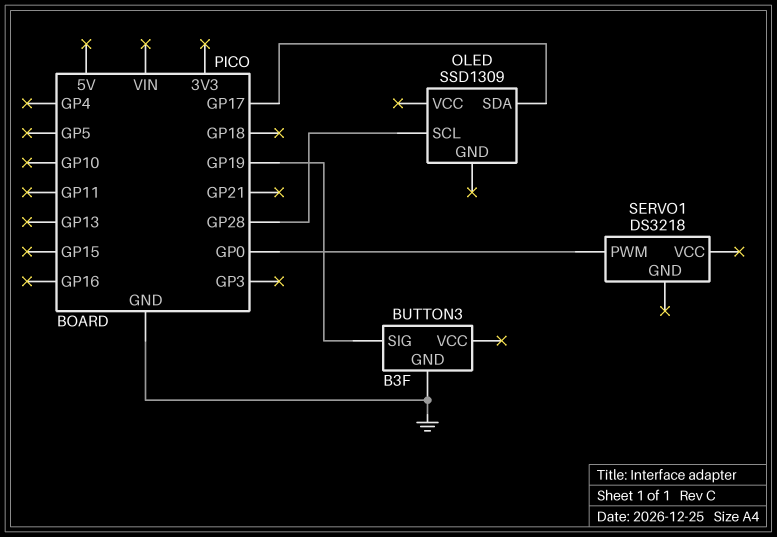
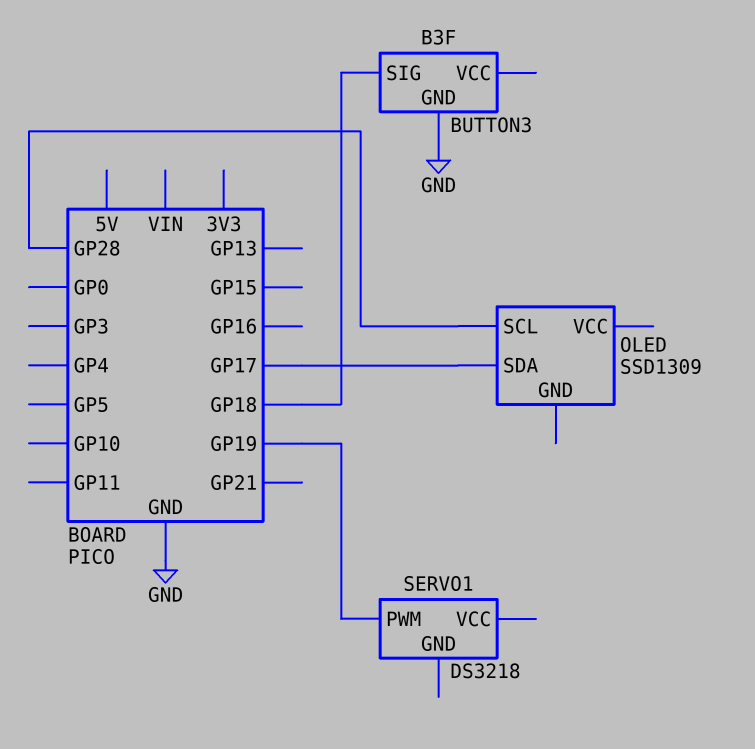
BUTTON3 pin SIG: GP19 -> GP18
SERVO1 pin PWM: GP0 -> GP19

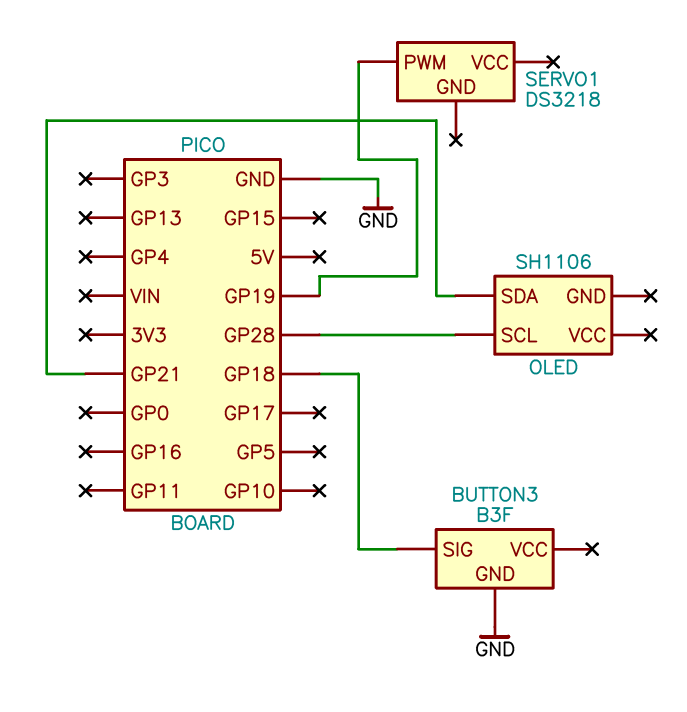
OLED: SSD1309 -> SH1106
OLED pin SDA: GP17 -> GP21

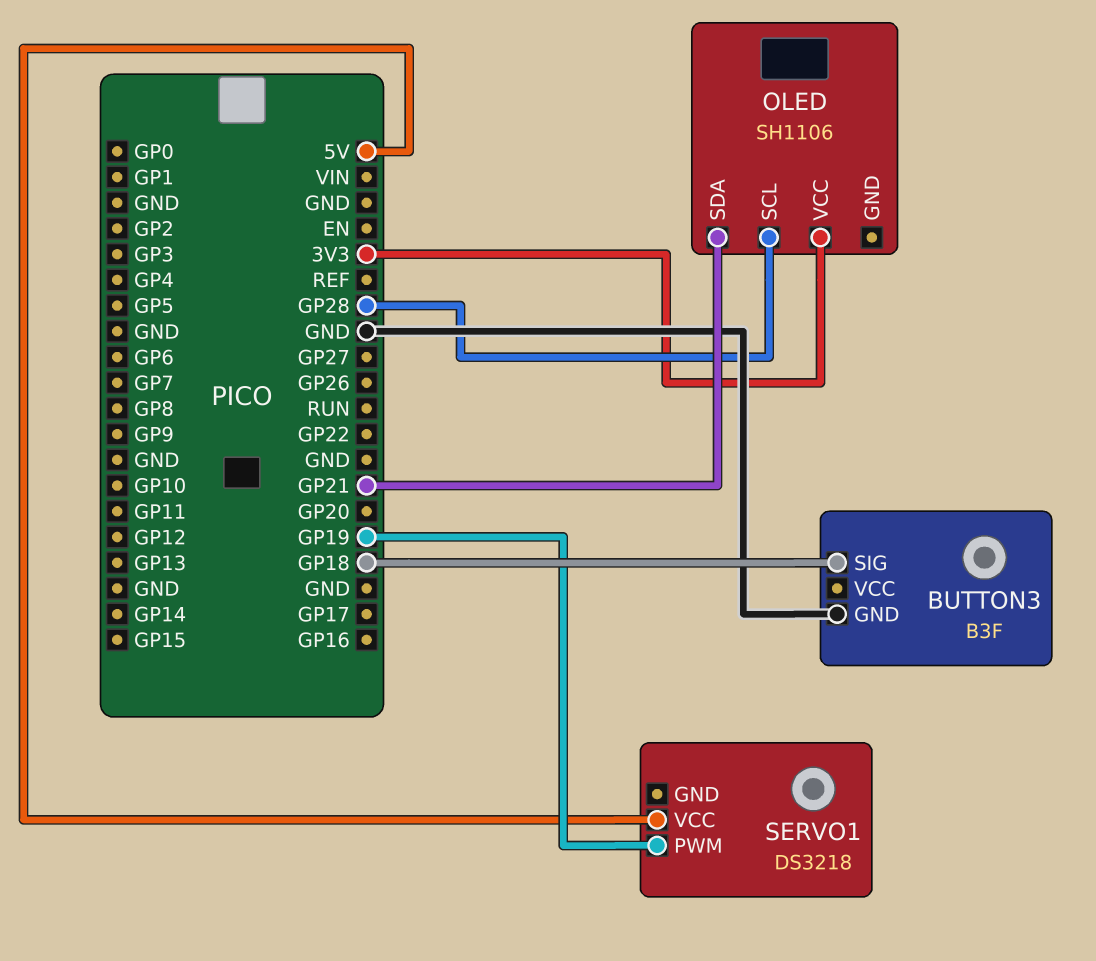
OLED pin VCC: none -> 3V3
SERVO1 pin VCC: none -> 5V

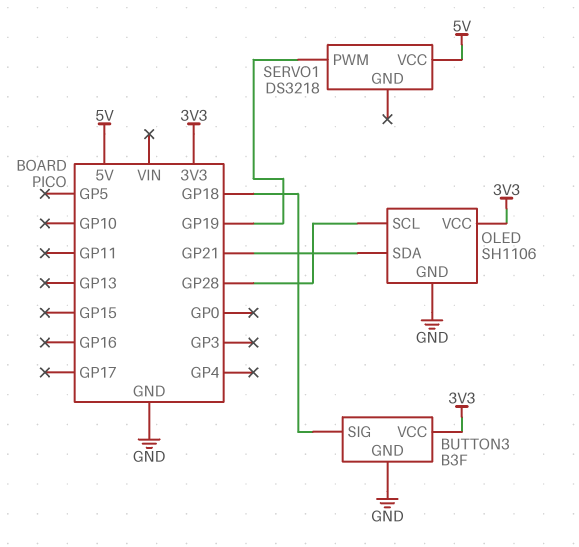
BUTTON3 pin VCC: none -> 3V3
OLED pin GND: none -> GND

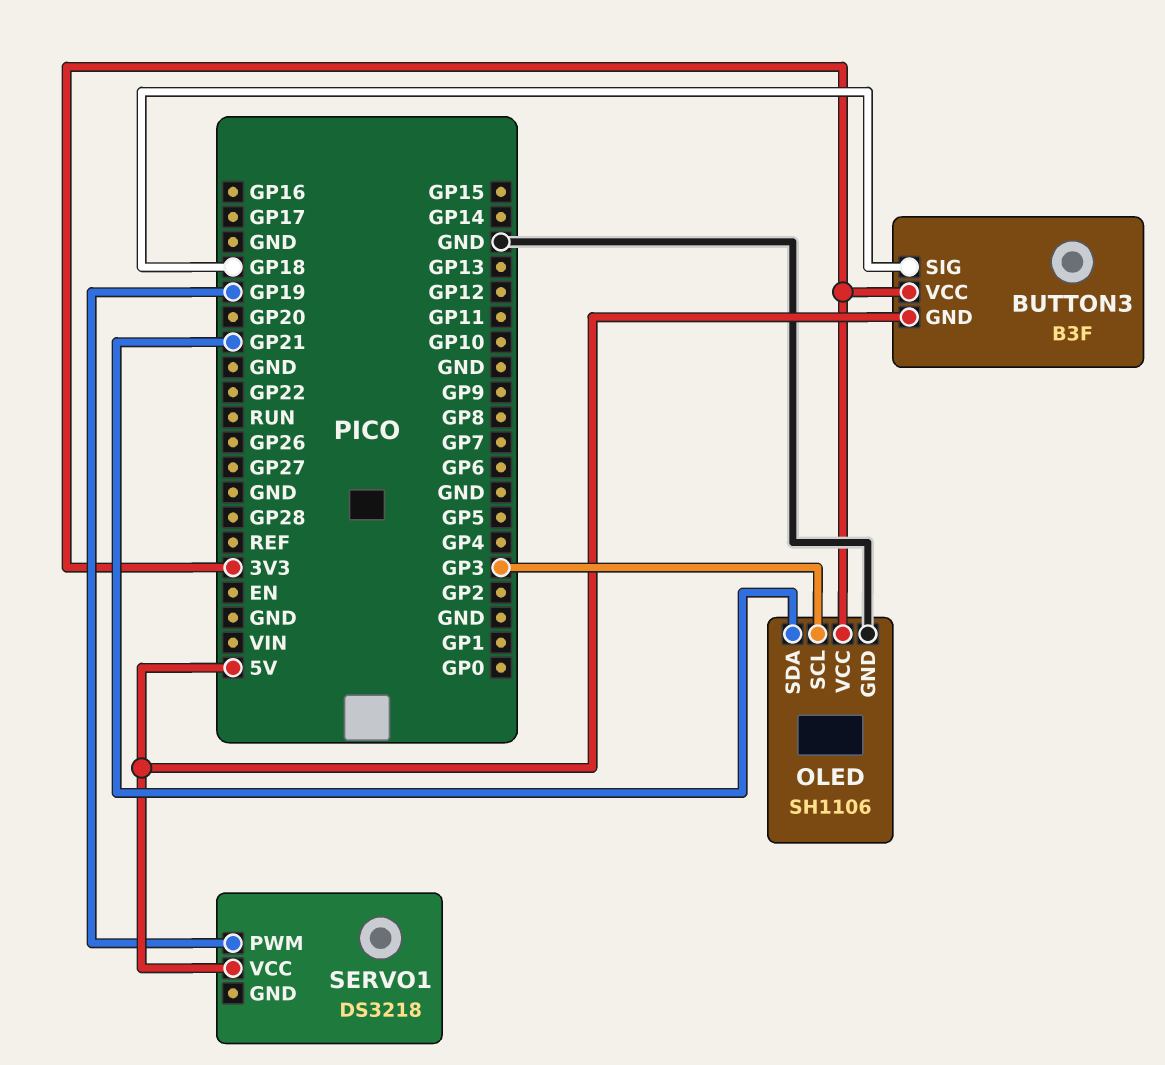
BUTTON3 pin GND: GND -> 5V
OLED pin SCL: GP28 -> GP3

